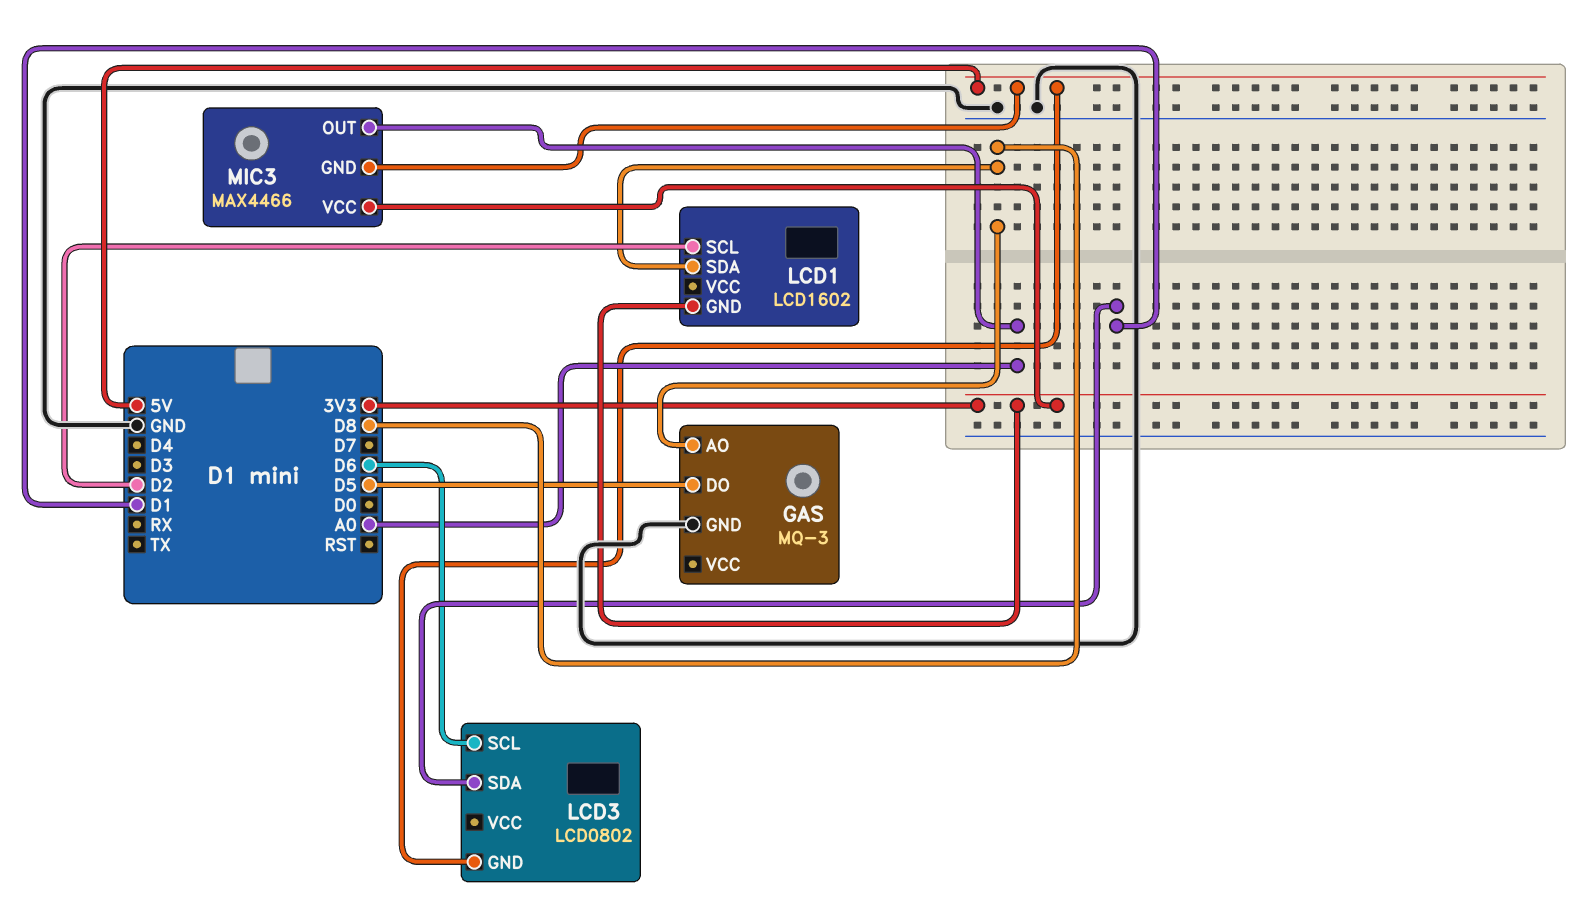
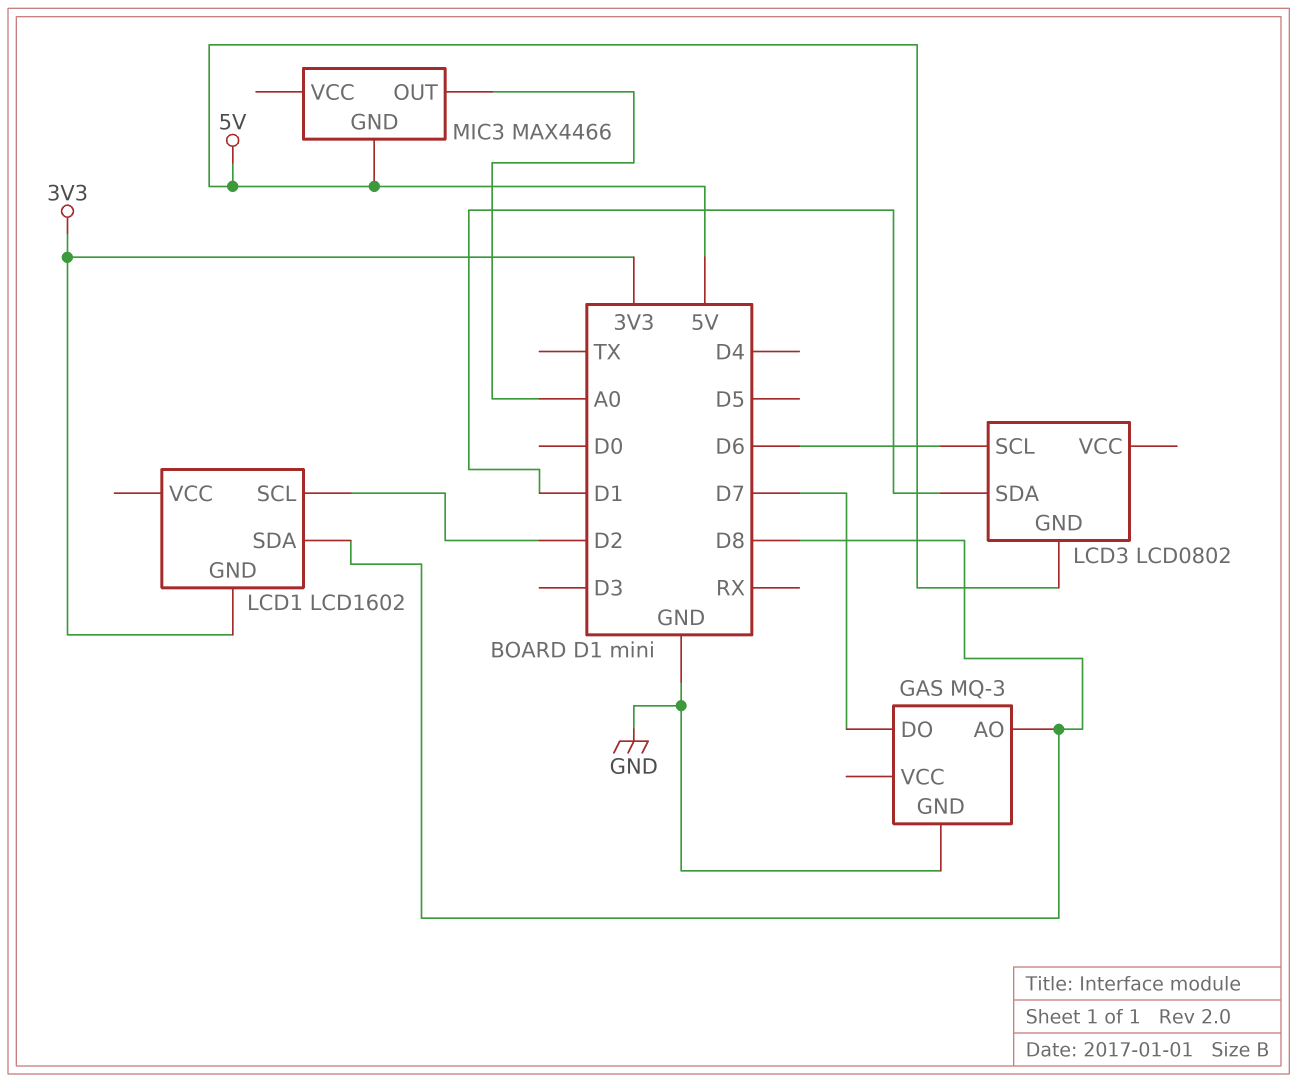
GAS pin DO: D5 -> D7
MIC3 pin VCC: 3V3 -> none

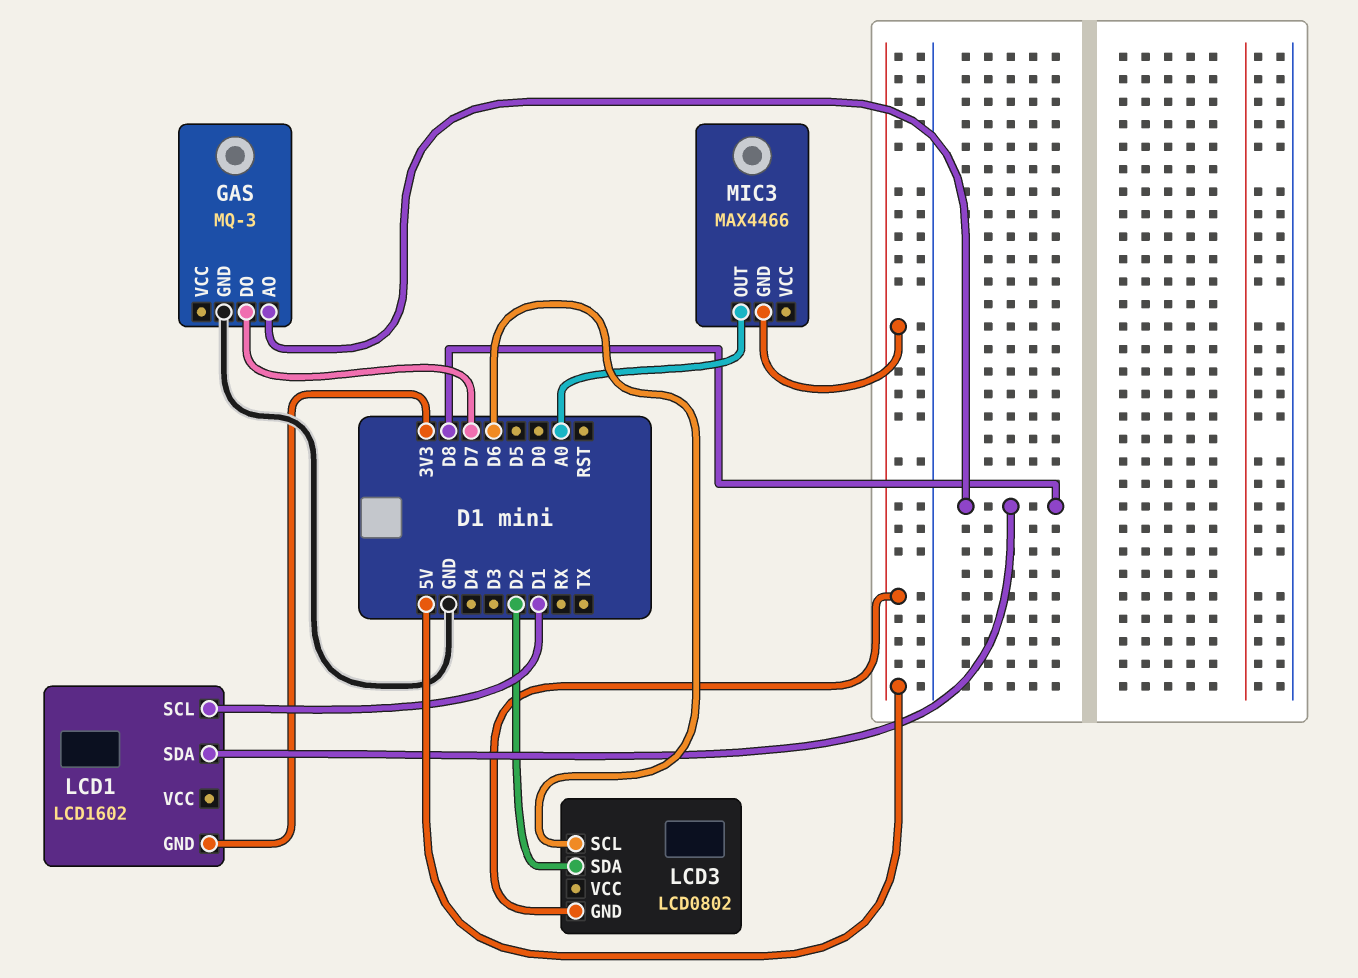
LCD1 pin SCL: D2 -> D1
LCD3 pin SDA: D1 -> D2

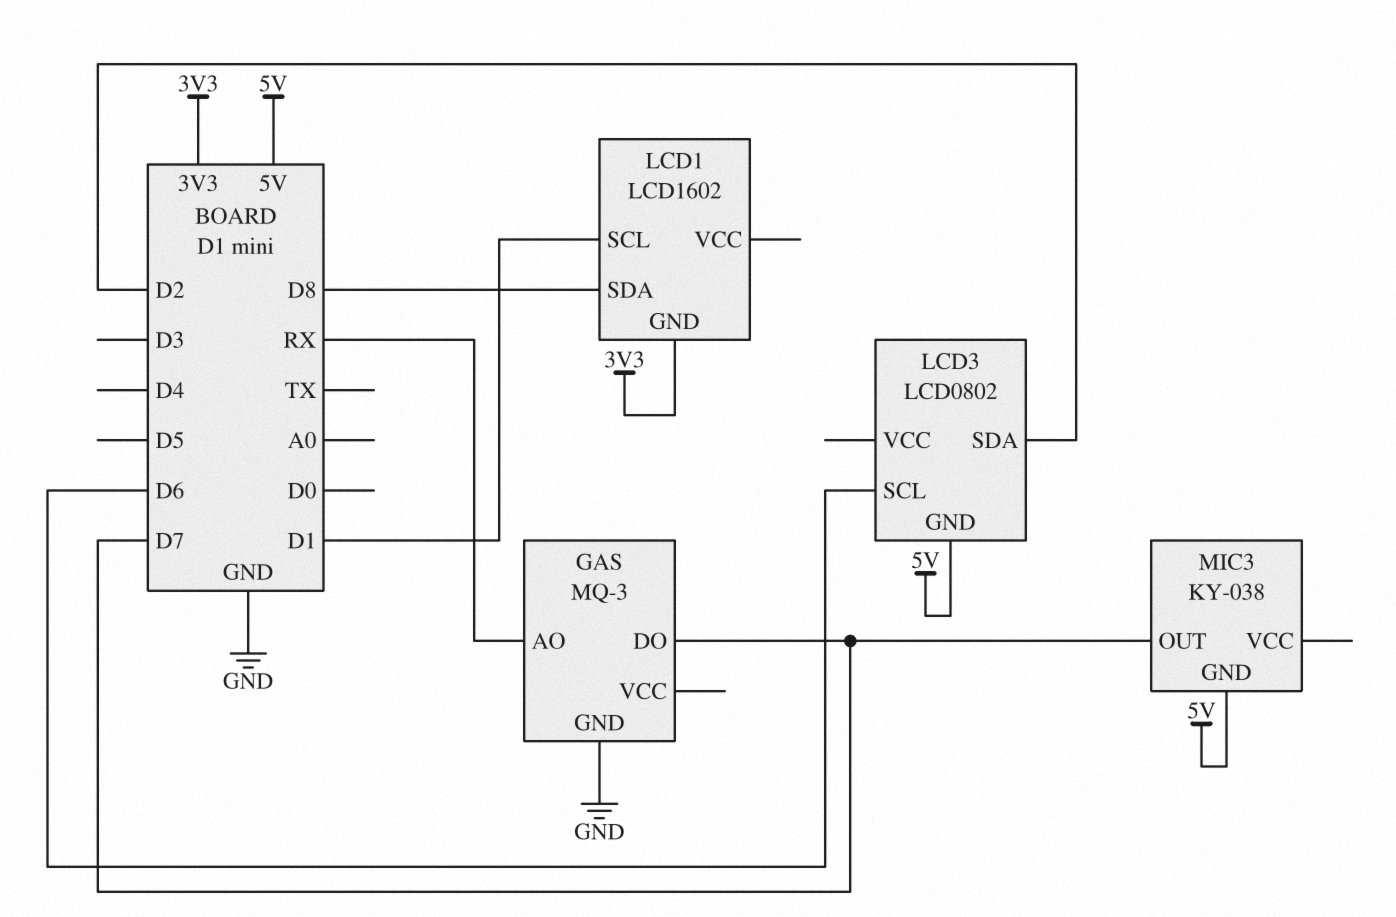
GAS pin AO: D8 -> RX
MIC3: MAX4466 -> KY-038
MIC3 pin OUT: A0 -> D7

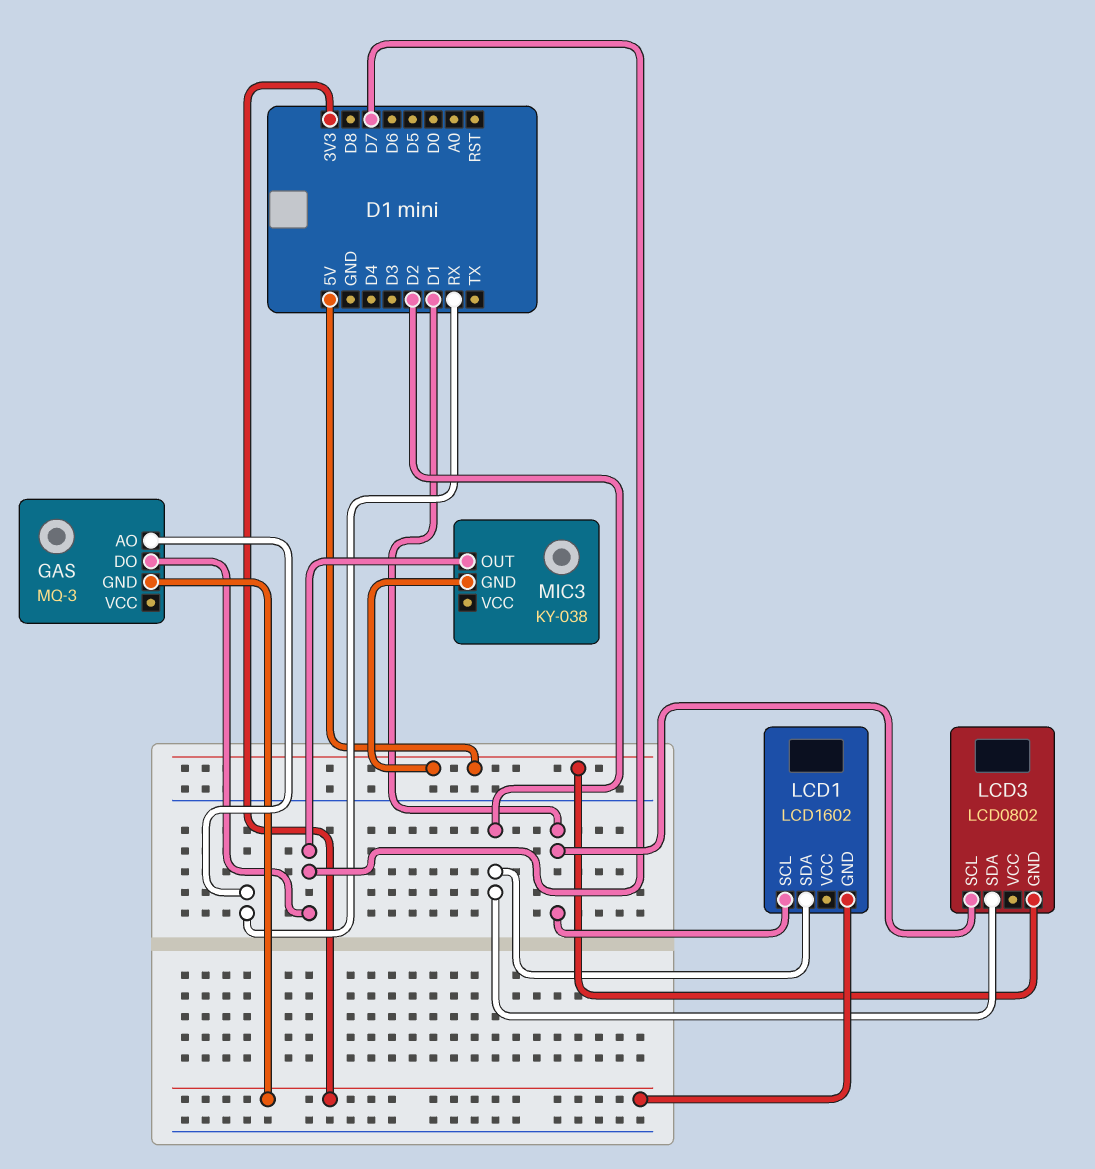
GAS pin GND: GND -> 3V3
LCD1 pin SDA: D8 -> D2
LCD3 pin SCL: D6 -> D1

